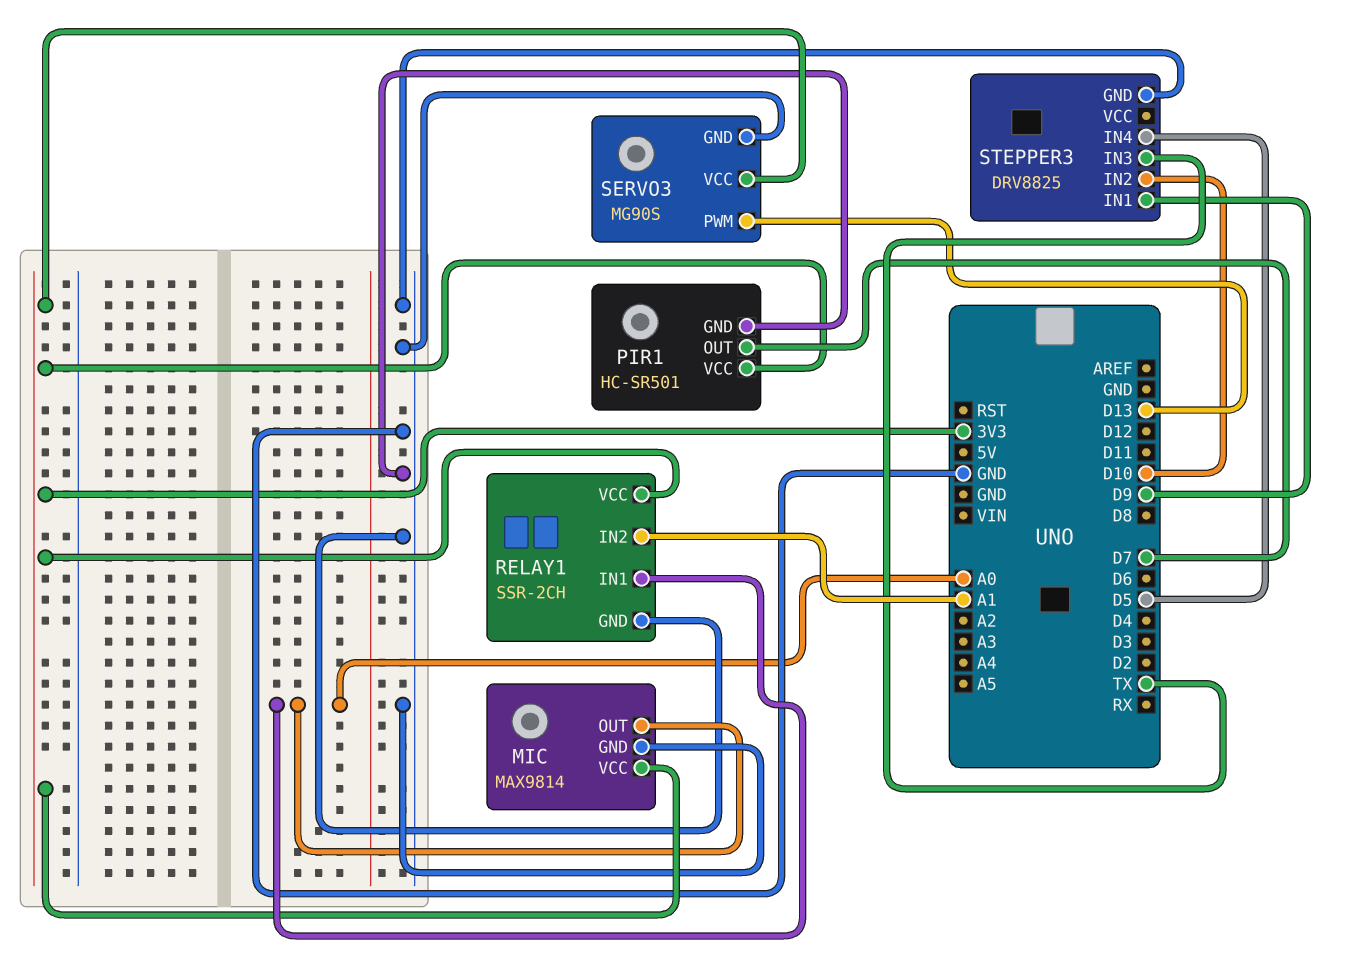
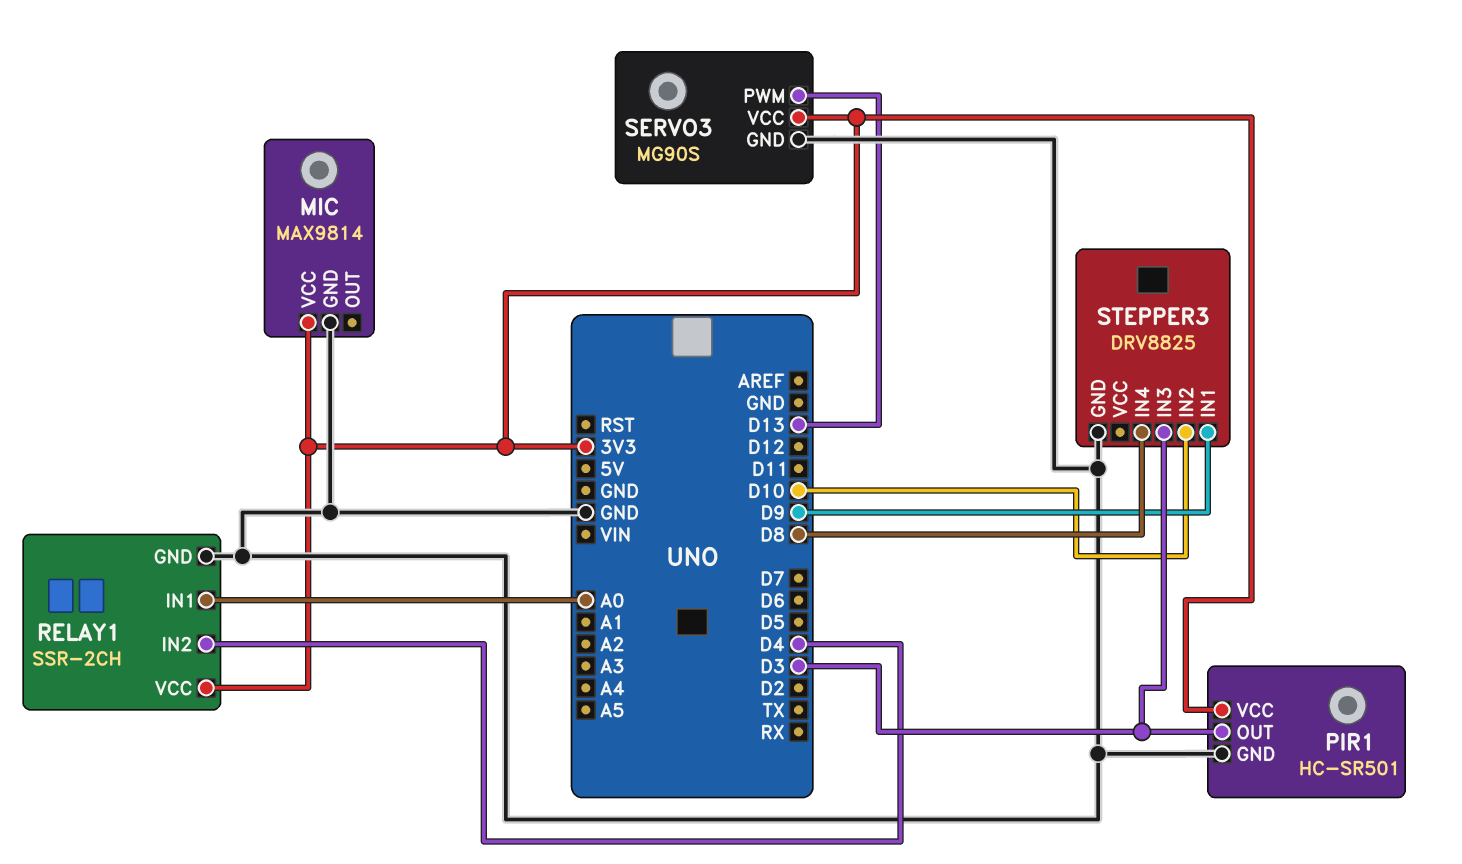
MIC pin OUT: A0 -> none
PIR1 pin OUT: D7 -> D3
RELAY1 pin IN2: A1 -> D4
STEPPER3 pin IN3: TX -> D3
STEPPER3 pin IN4: D5 -> D8

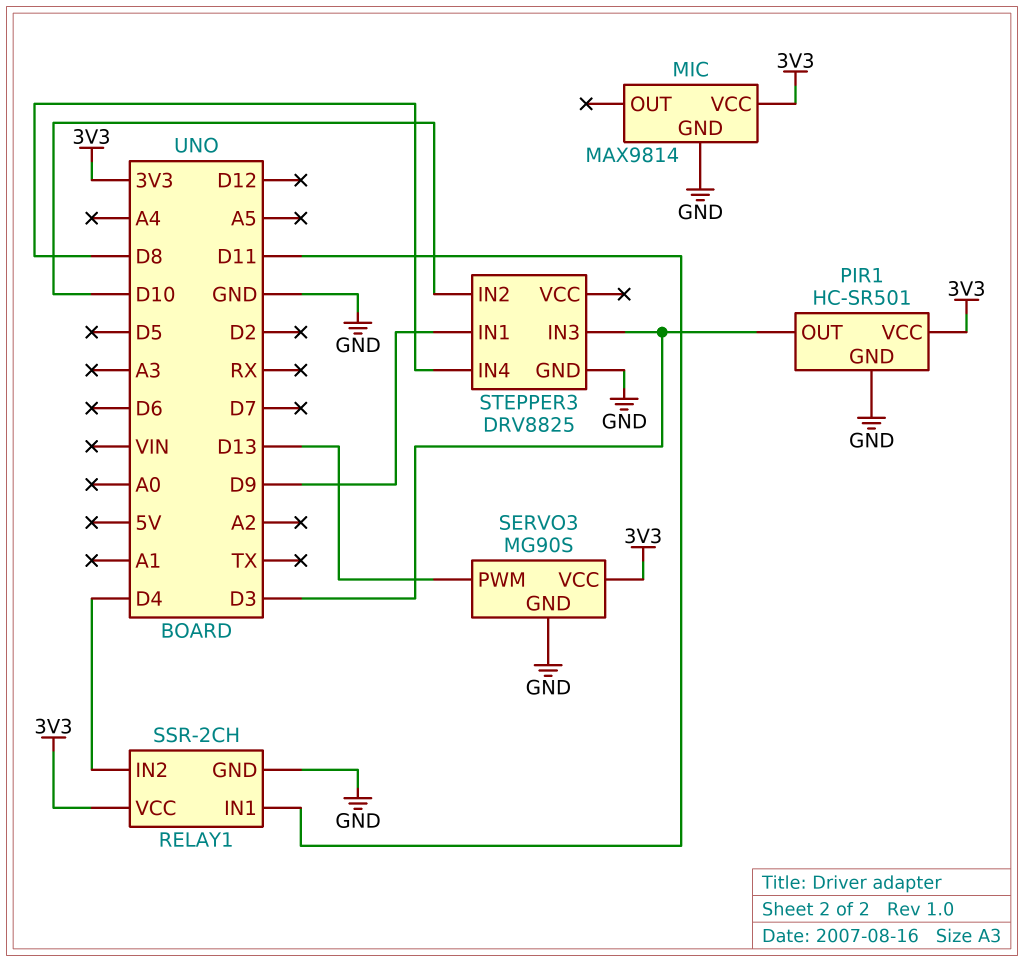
RELAY1 pin IN1: A0 -> D11

